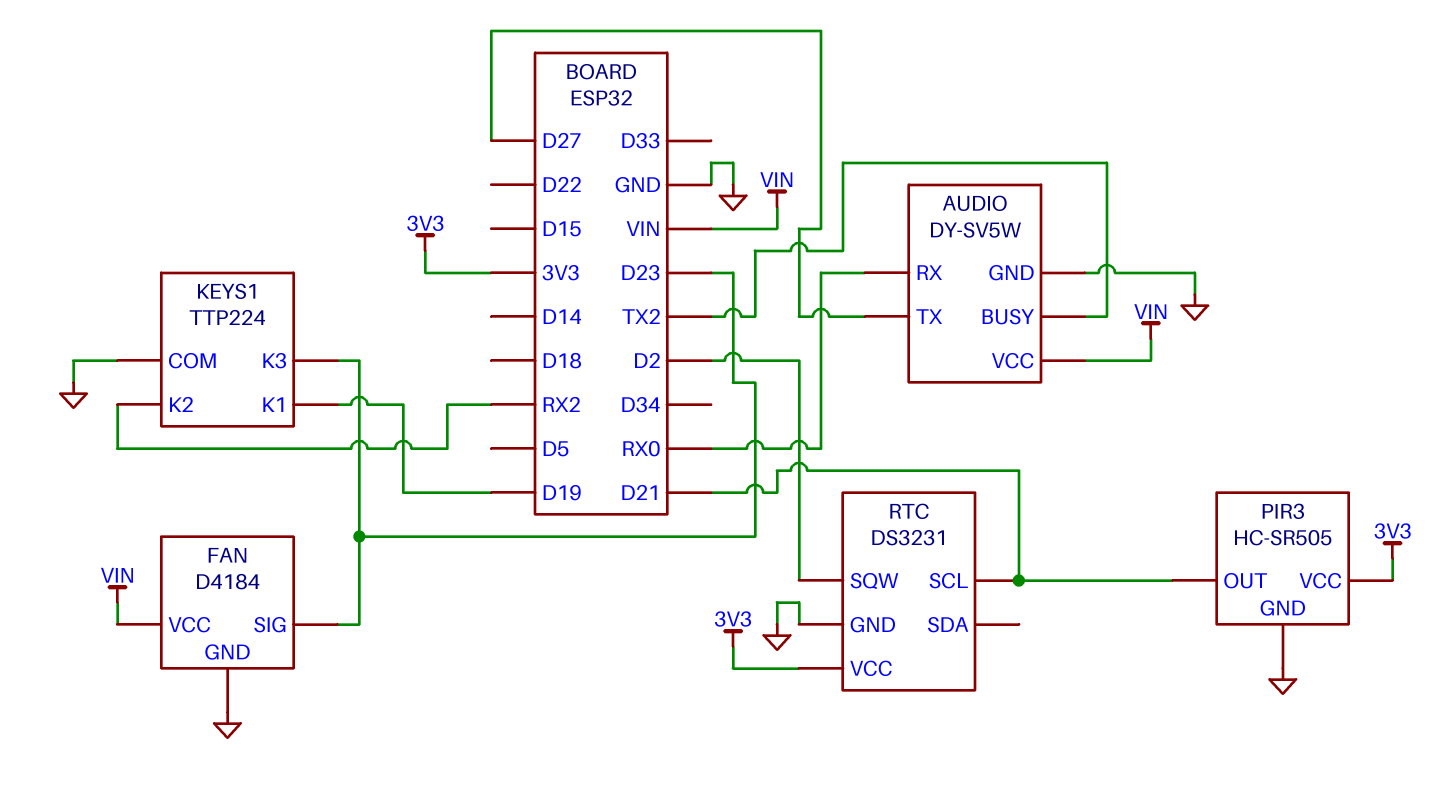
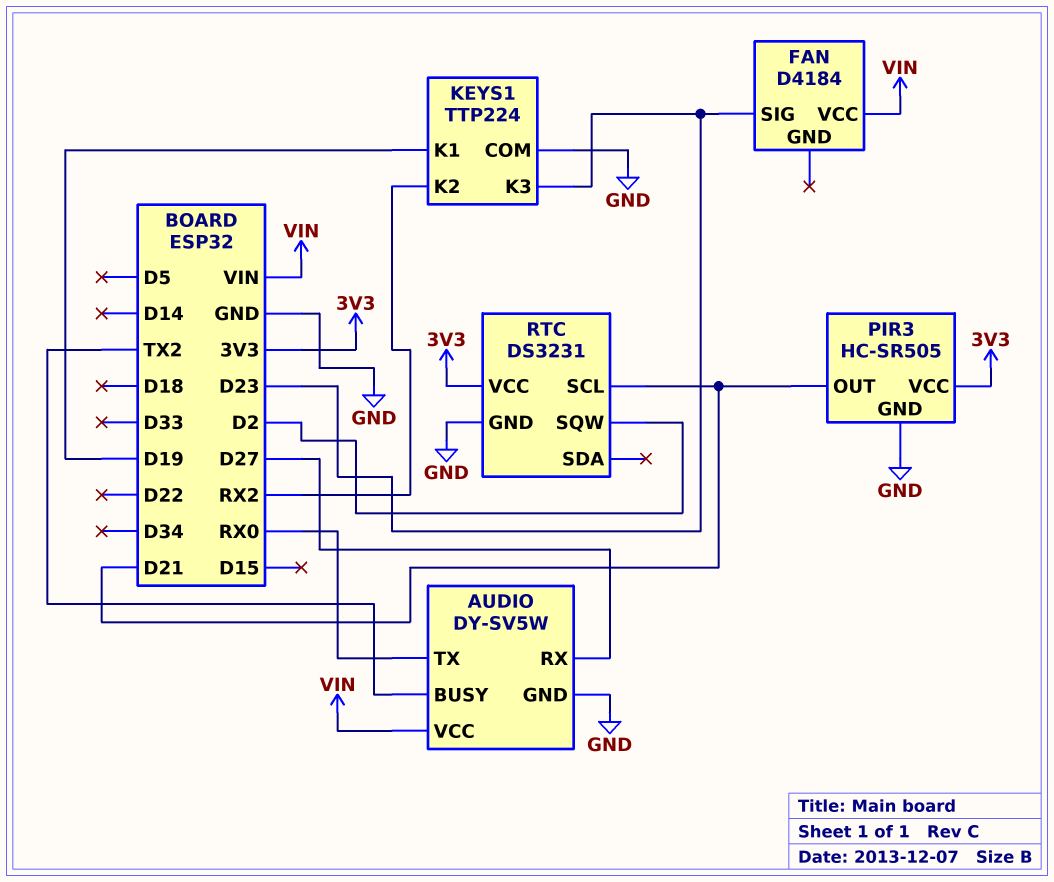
AUDIO pin RX: RX0 -> D27
AUDIO pin TX: D27 -> RX0
FAN pin GND: GND -> none

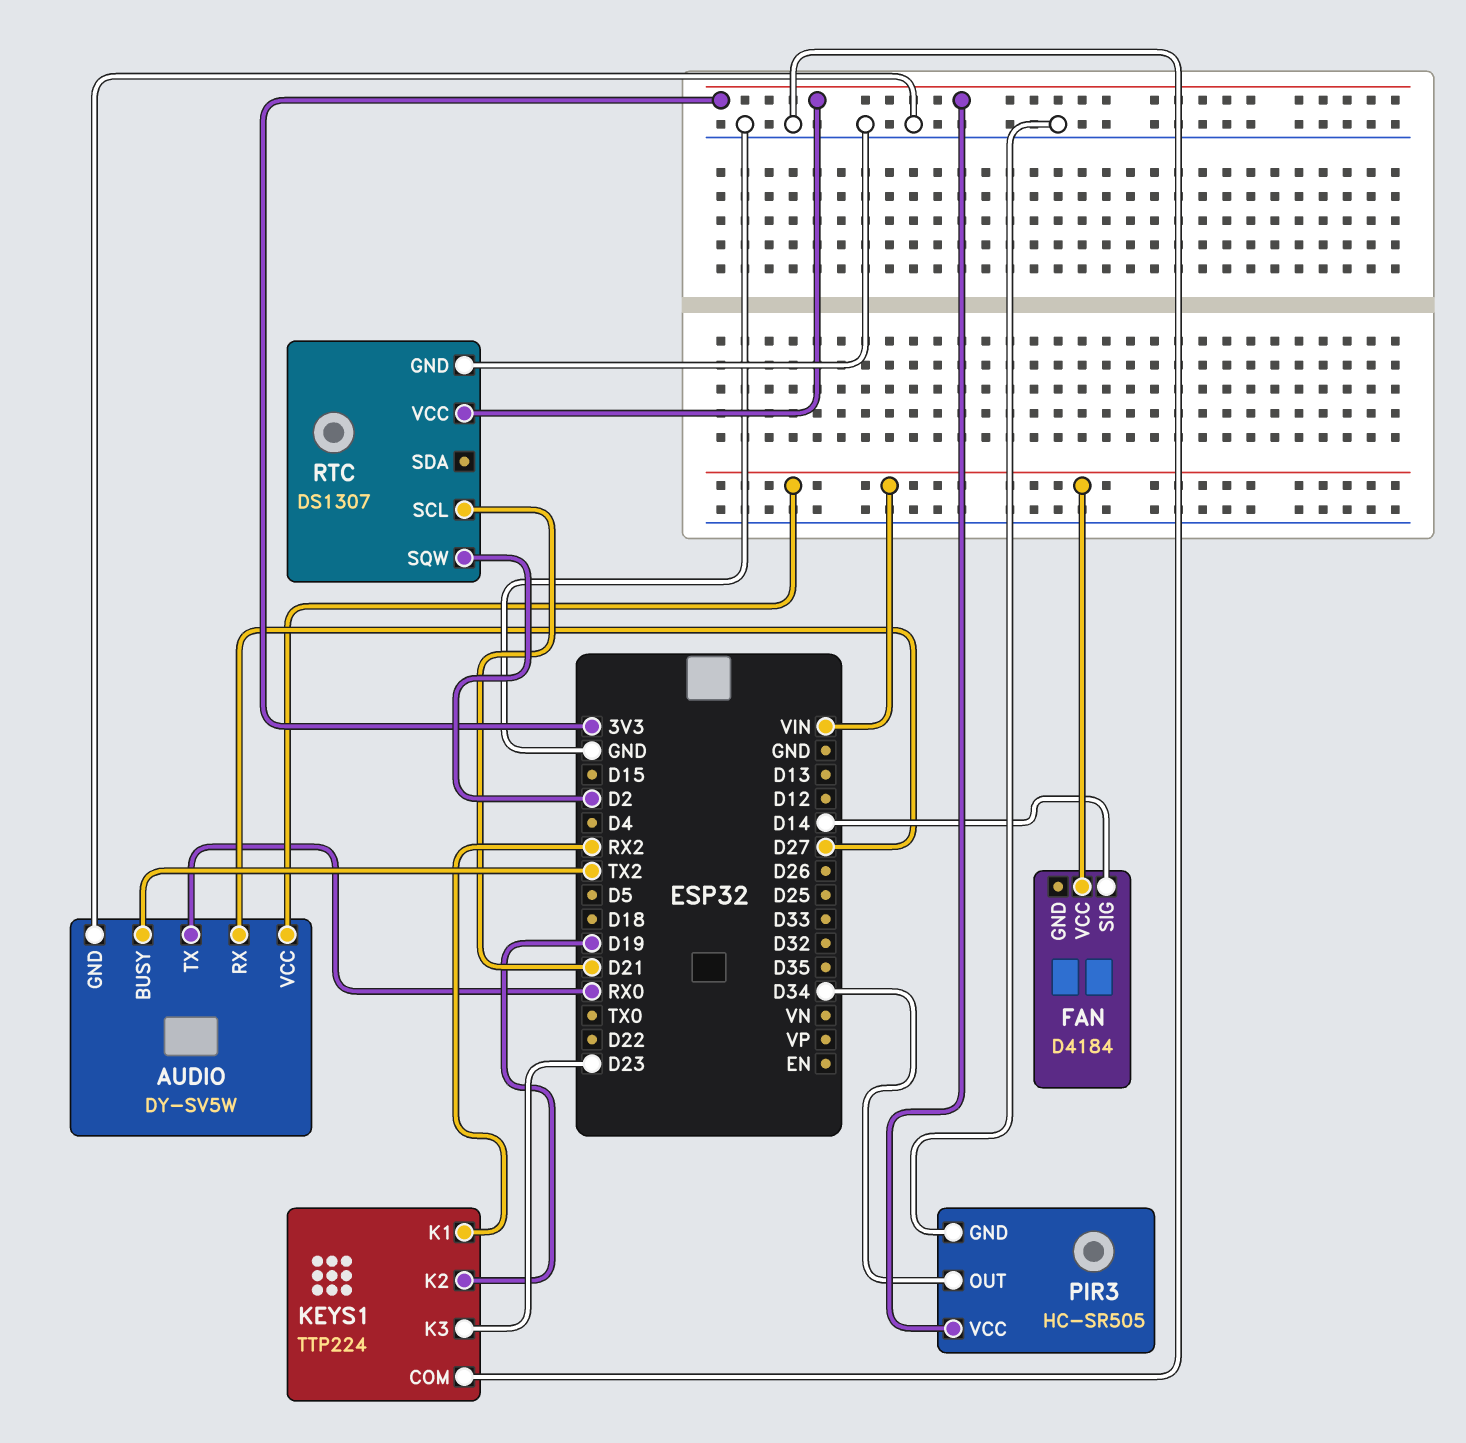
FAN pin SIG: D23 -> D14
KEYS1 pin K1: D19 -> RX2
KEYS1 pin K2: RX2 -> D19
PIR3 pin OUT: D21 -> D34
RTC: DS3231 -> DS1307

